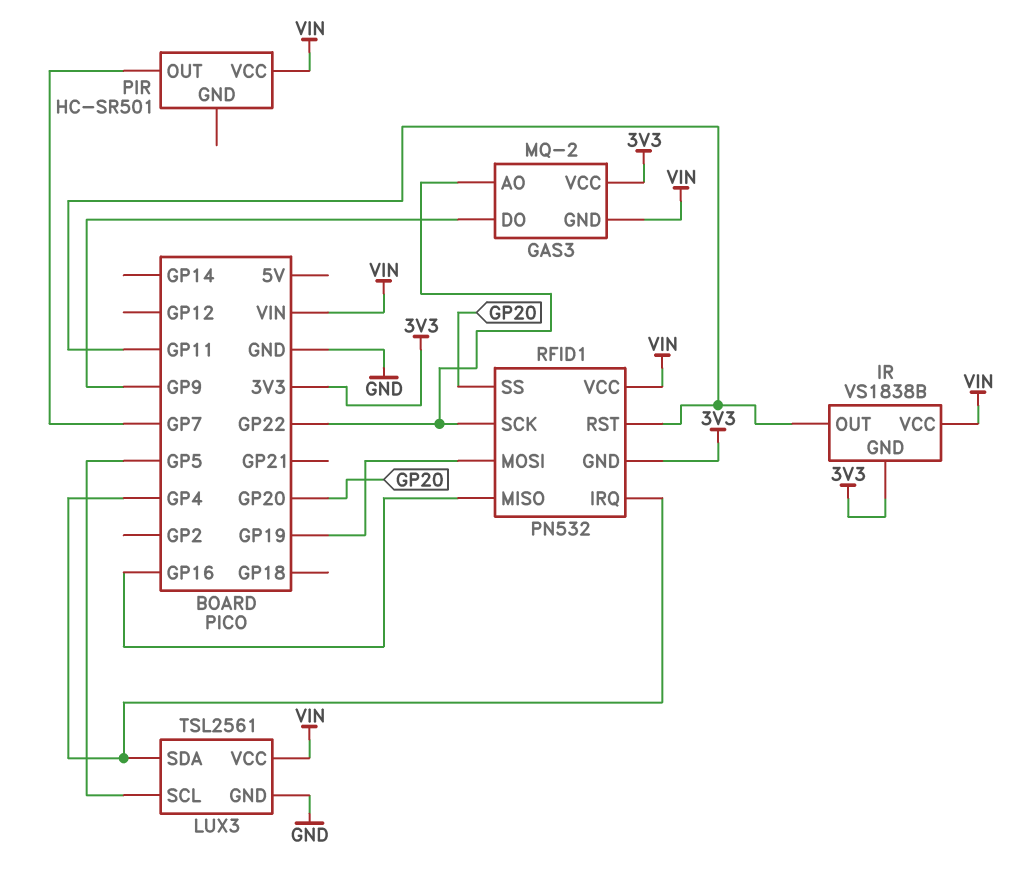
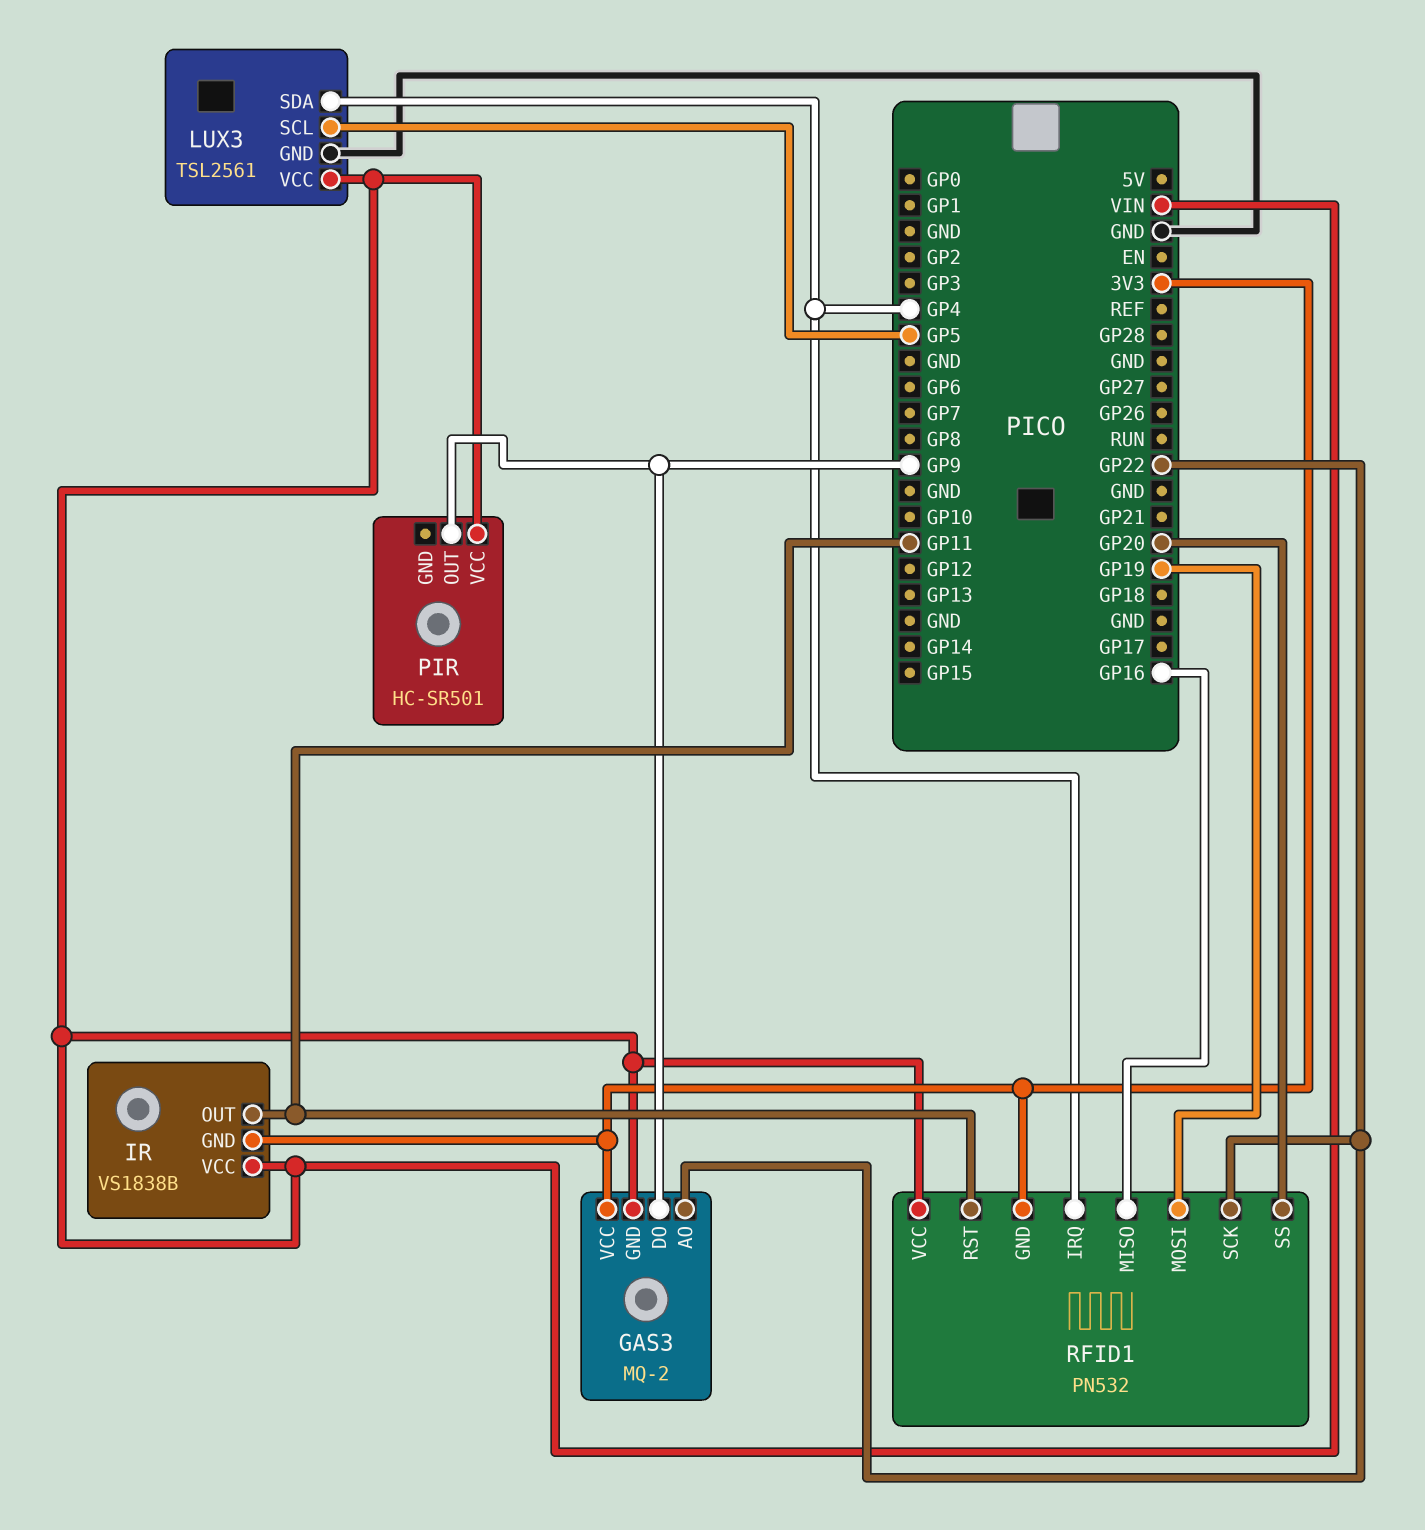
PIR pin OUT: GP7 -> GP9

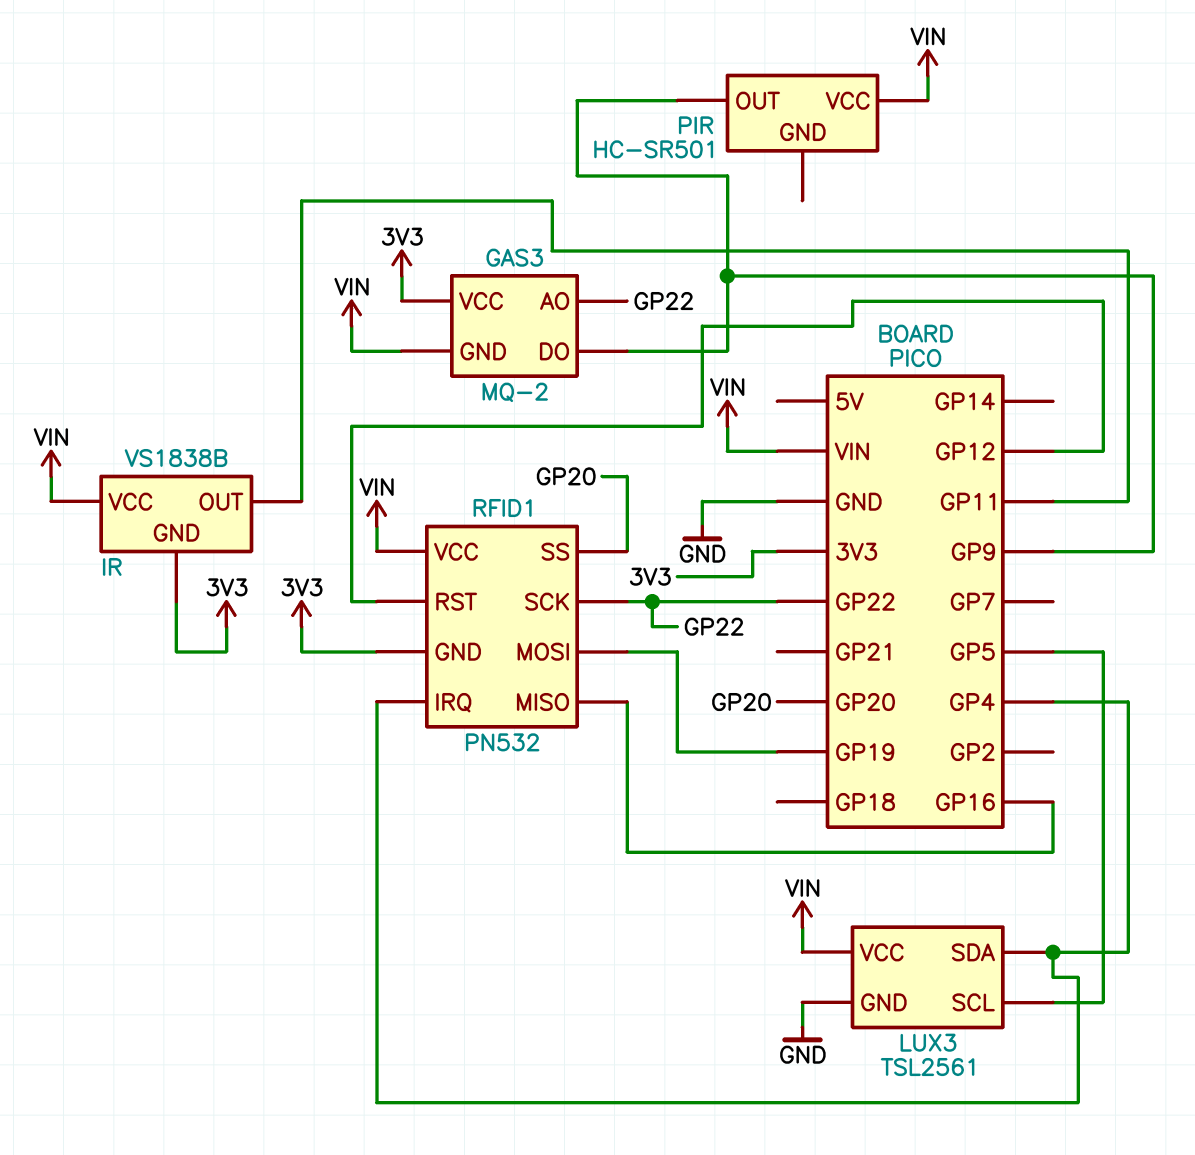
RFID1 pin RST: GP11 -> GP12

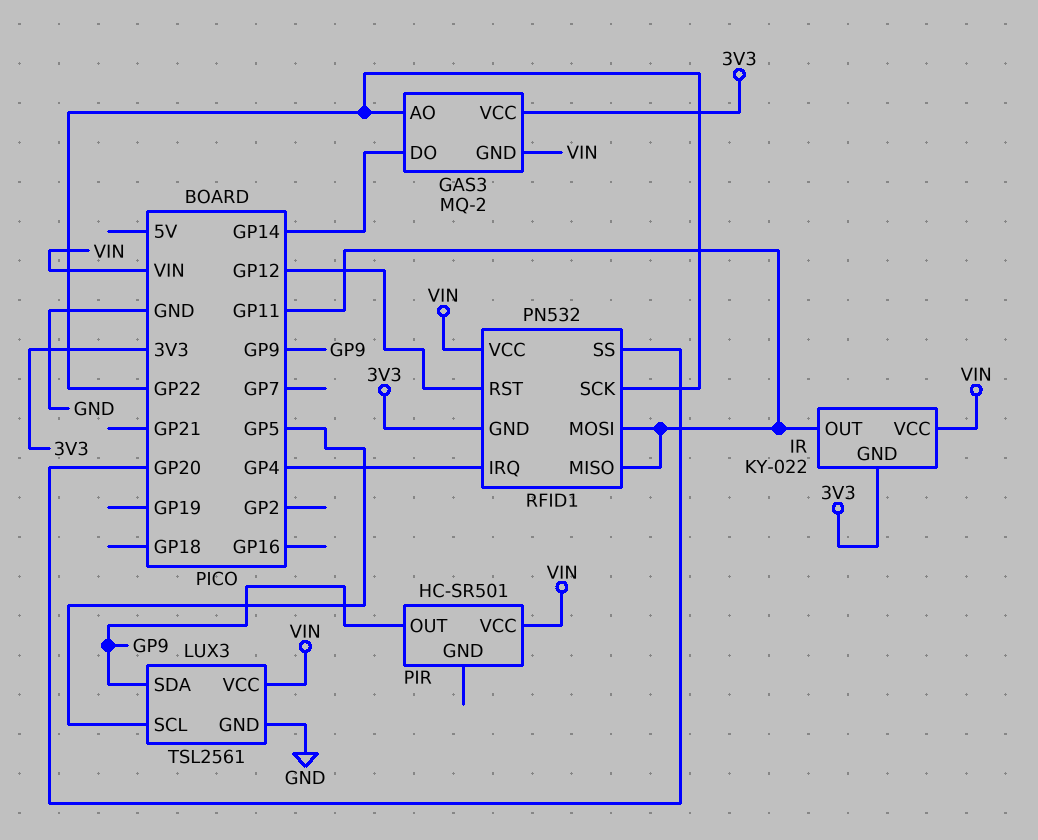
GAS3 pin DO: GP9 -> GP14
IR: VS1838B -> KY-022
LUX3 pin SDA: GP4 -> GP9
RFID1 pin MISO: GP16 -> GP11
RFID1 pin MOSI: GP19 -> GP11

